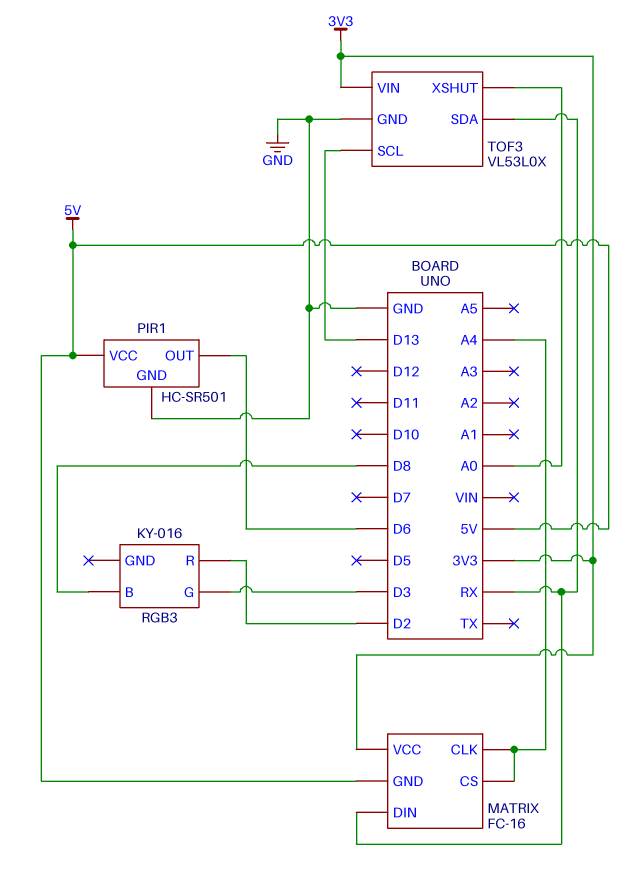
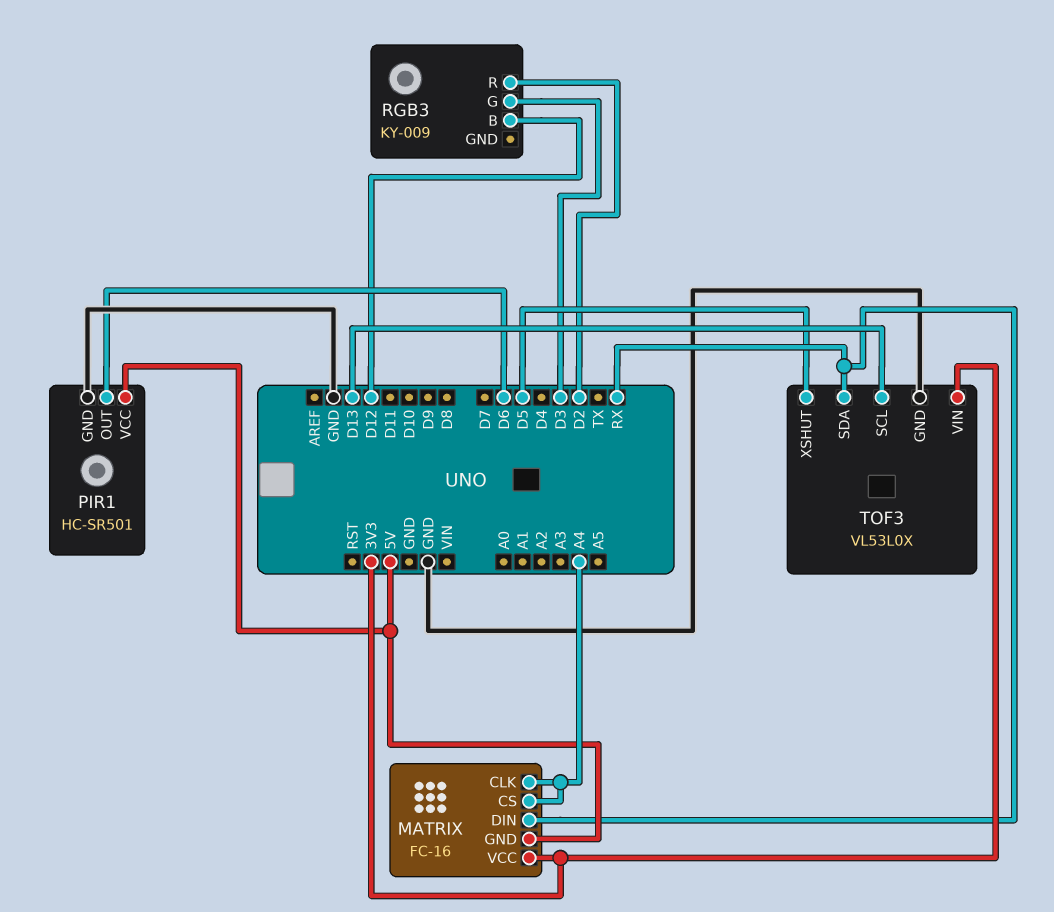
RGB3: KY-016 -> KY-009
RGB3 pin B: D8 -> D12
TOF3 pin XSHUT: A0 -> D5

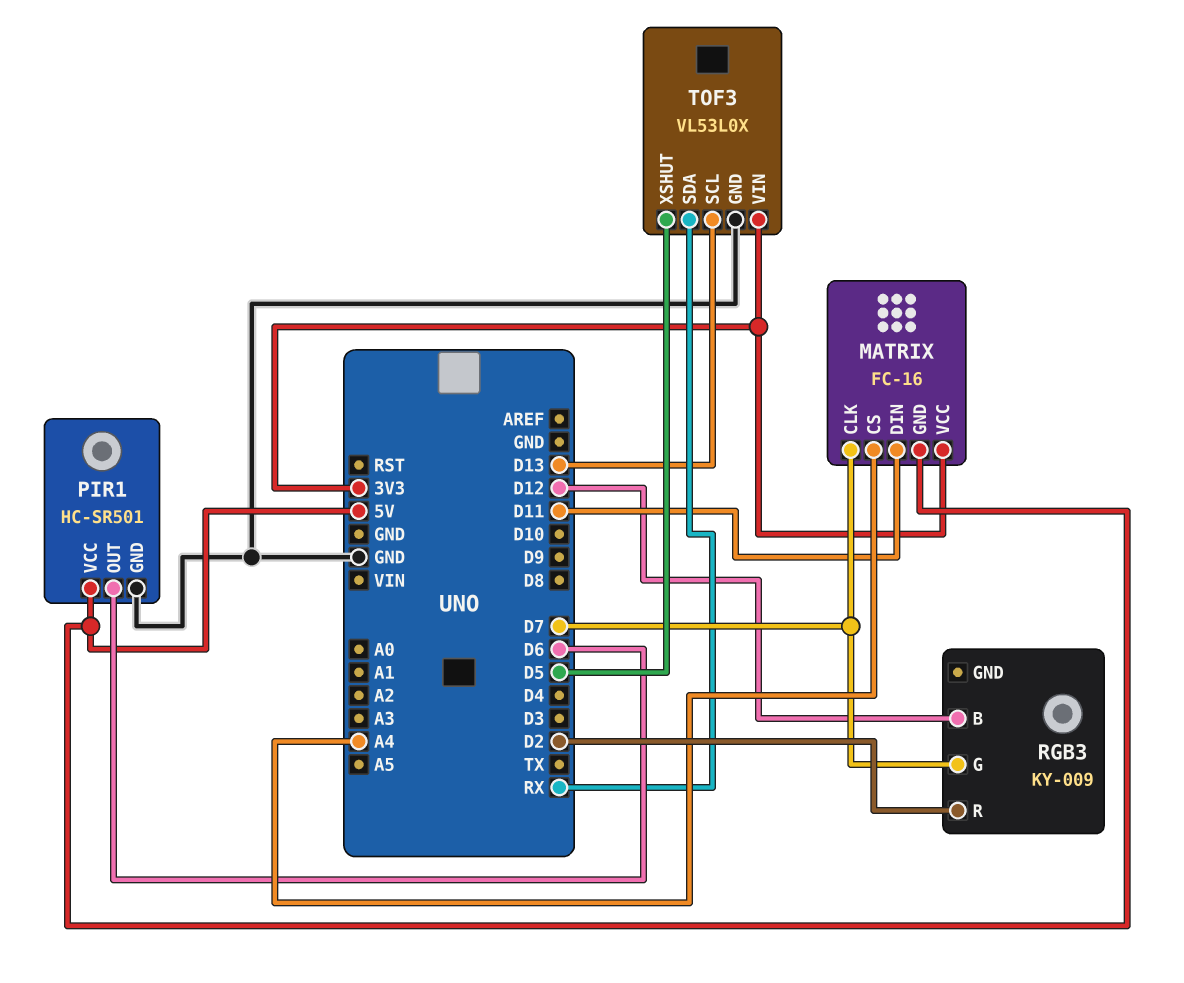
MATRIX pin CLK: A4 -> D7
MATRIX pin DIN: RX -> D11
RGB3 pin G: D3 -> D7

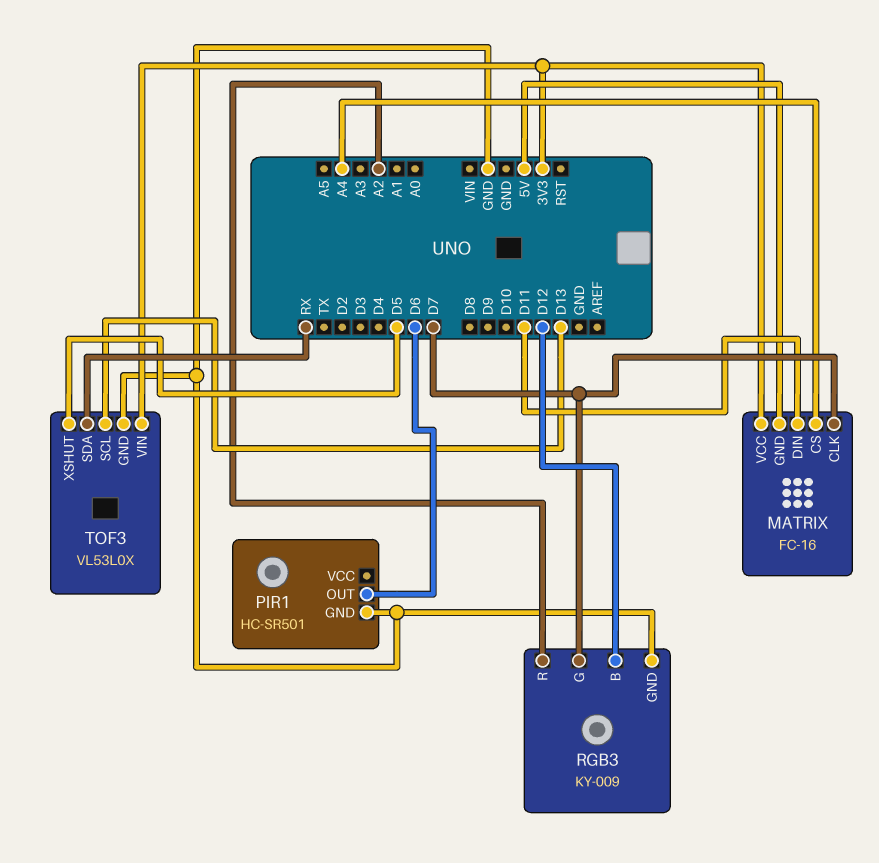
PIR1 pin VCC: 5V -> none
RGB3 pin GND: none -> GND
RGB3 pin R: D2 -> A2

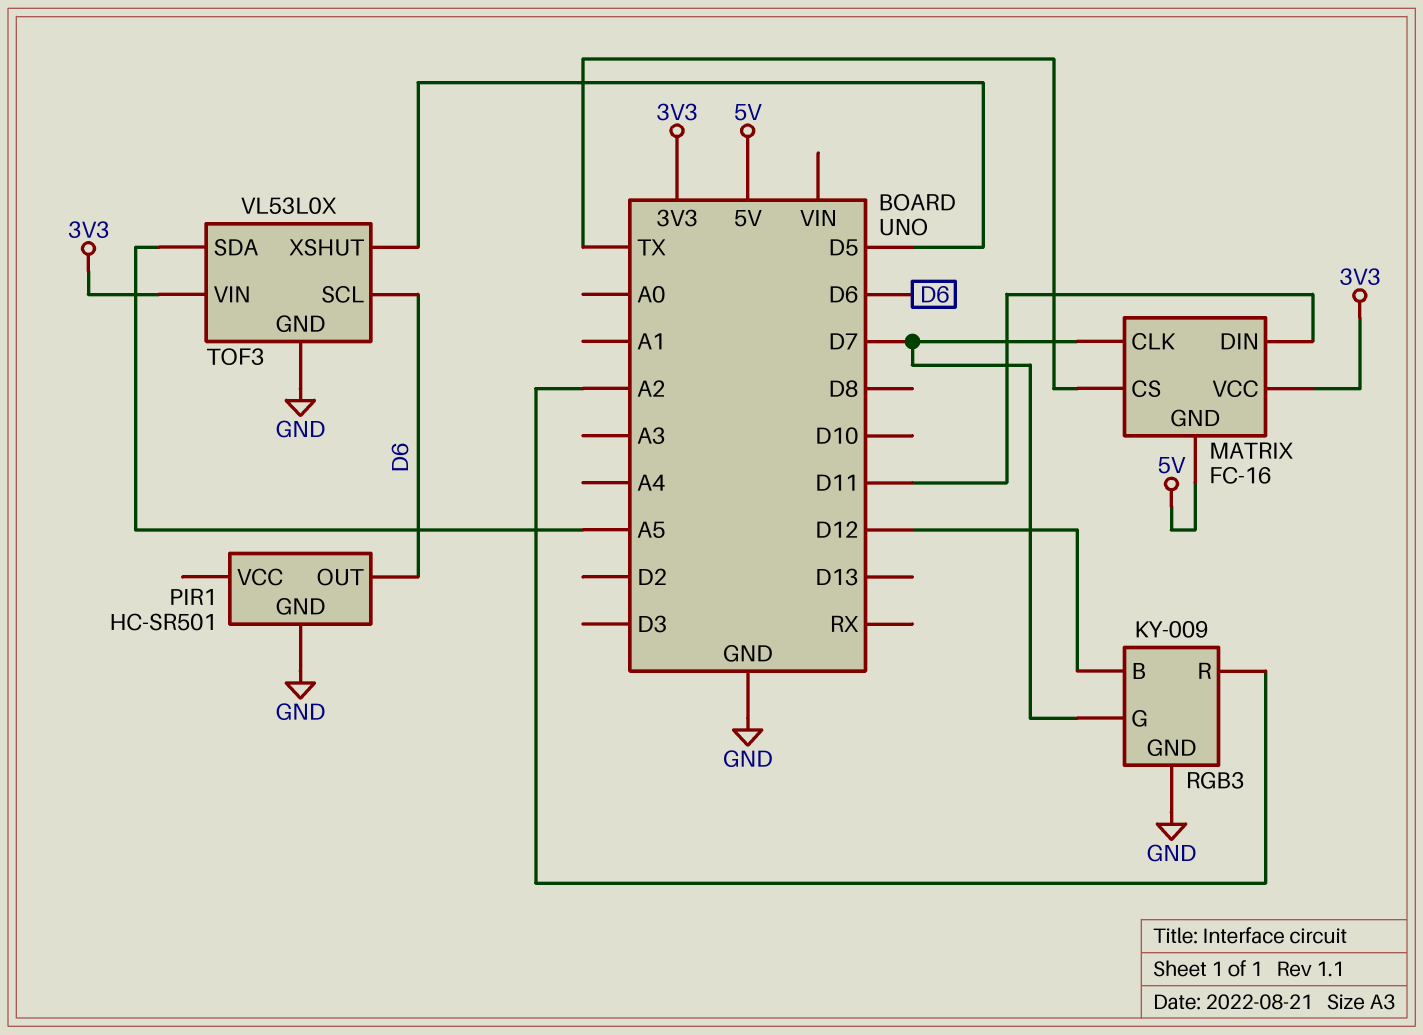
MATRIX pin CS: A4 -> TX
TOF3 pin SCL: D13 -> D6
TOF3 pin SDA: RX -> A5

